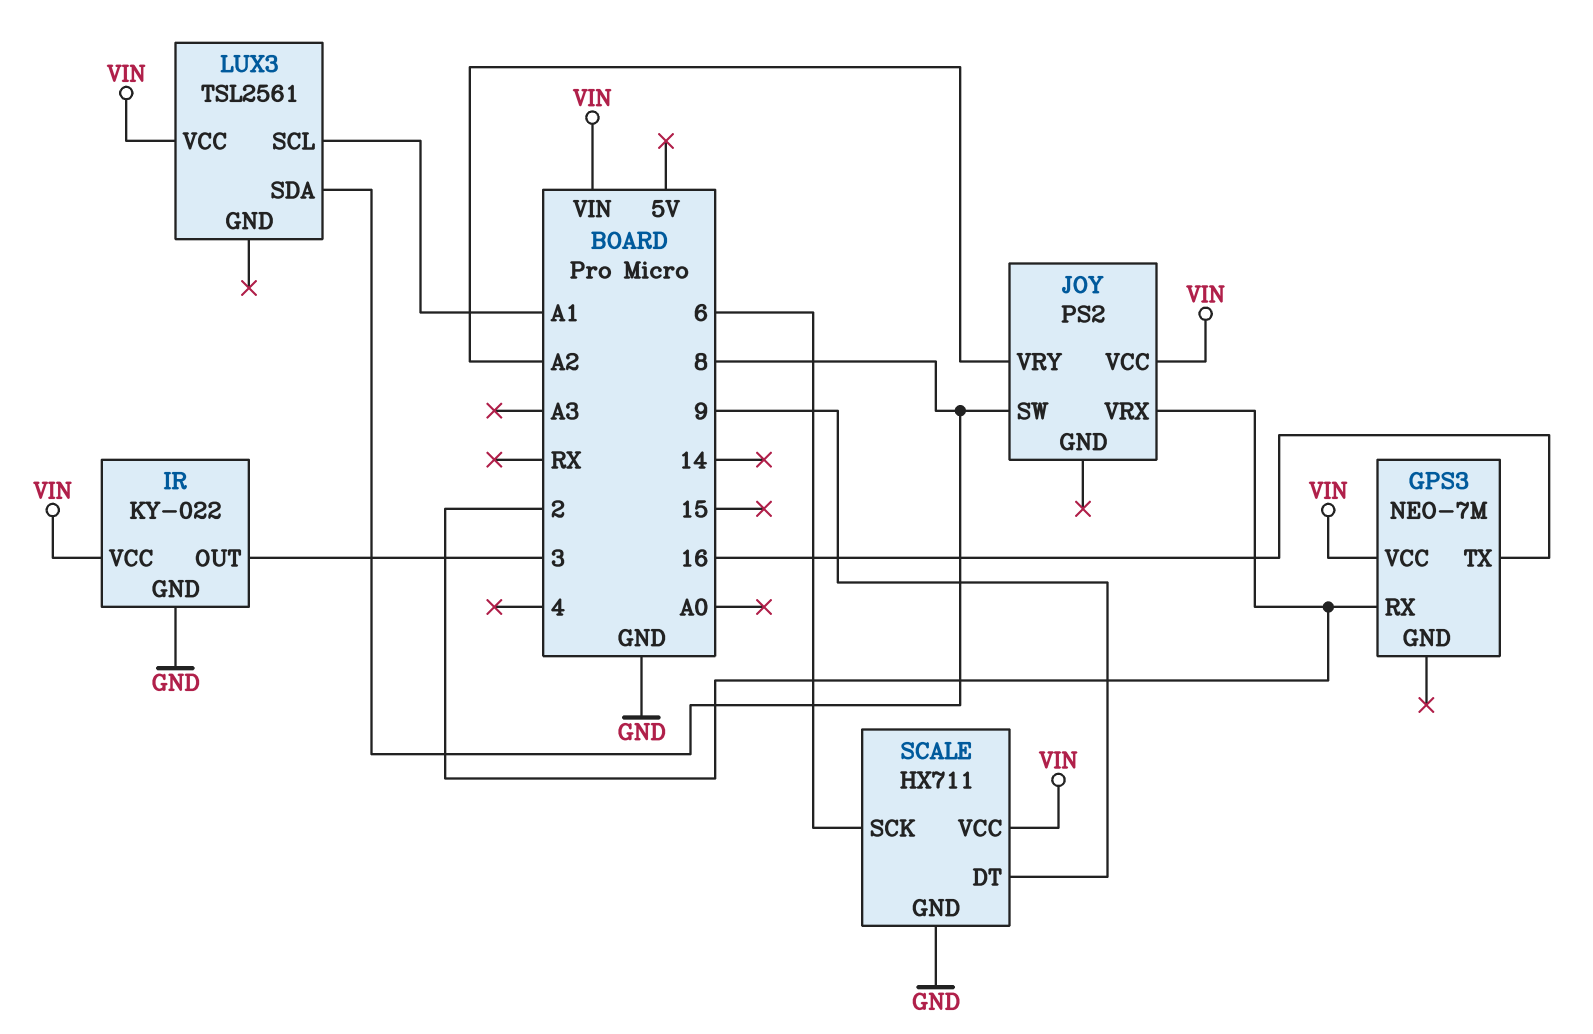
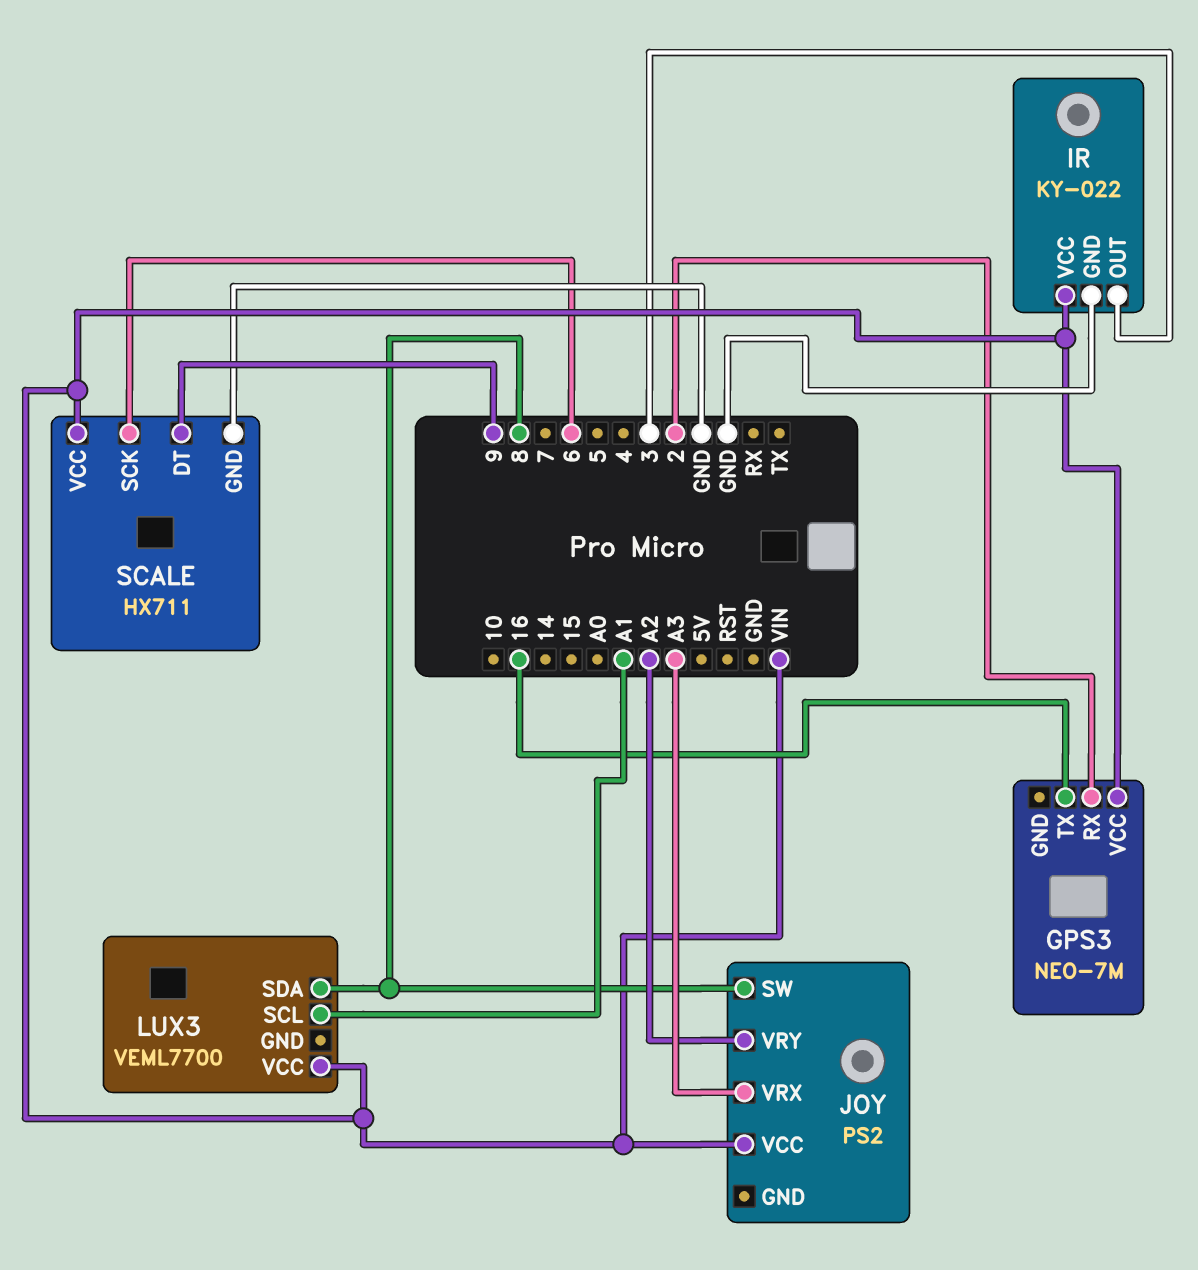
JOY pin VRX: 2 -> A3
LUX3: TSL2561 -> VEML7700

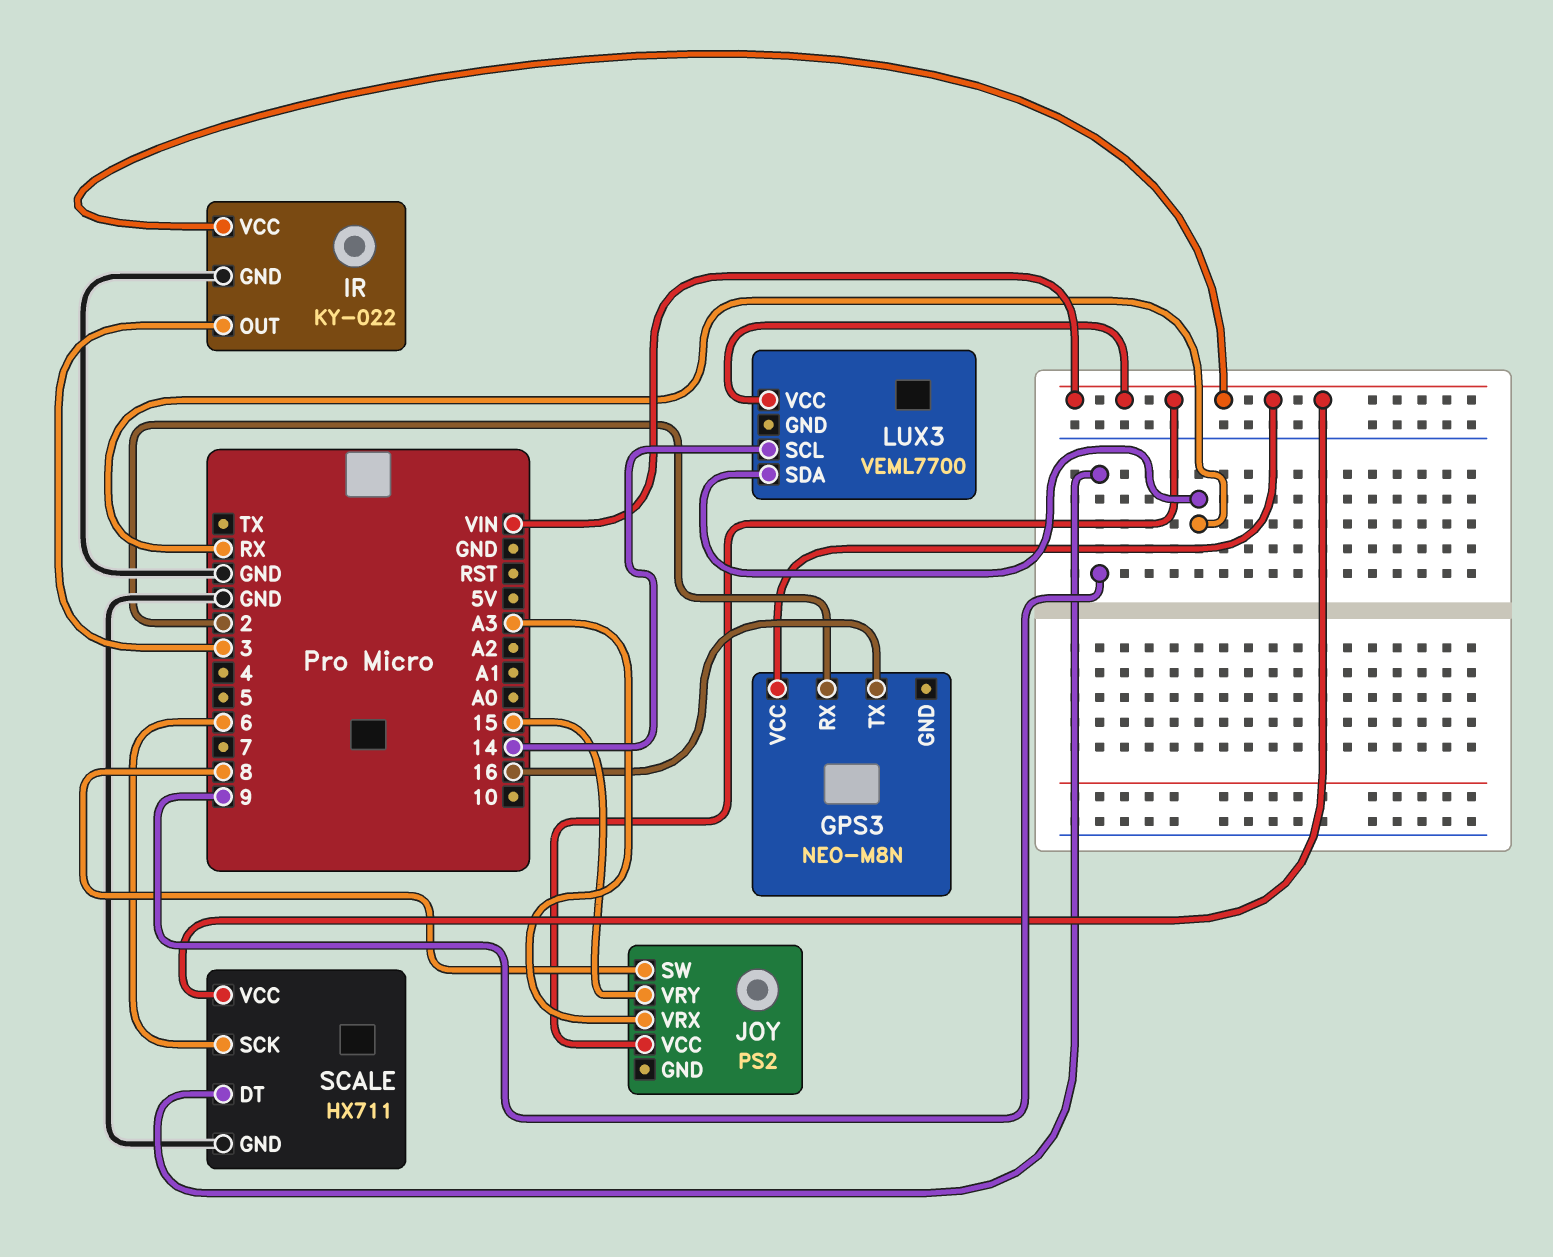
GPS3: NEO-7M -> NEO-M8N
JOY pin VRY: A2 -> 15
LUX3 pin SCL: A1 -> 14
LUX3 pin SDA: 8 -> RX

